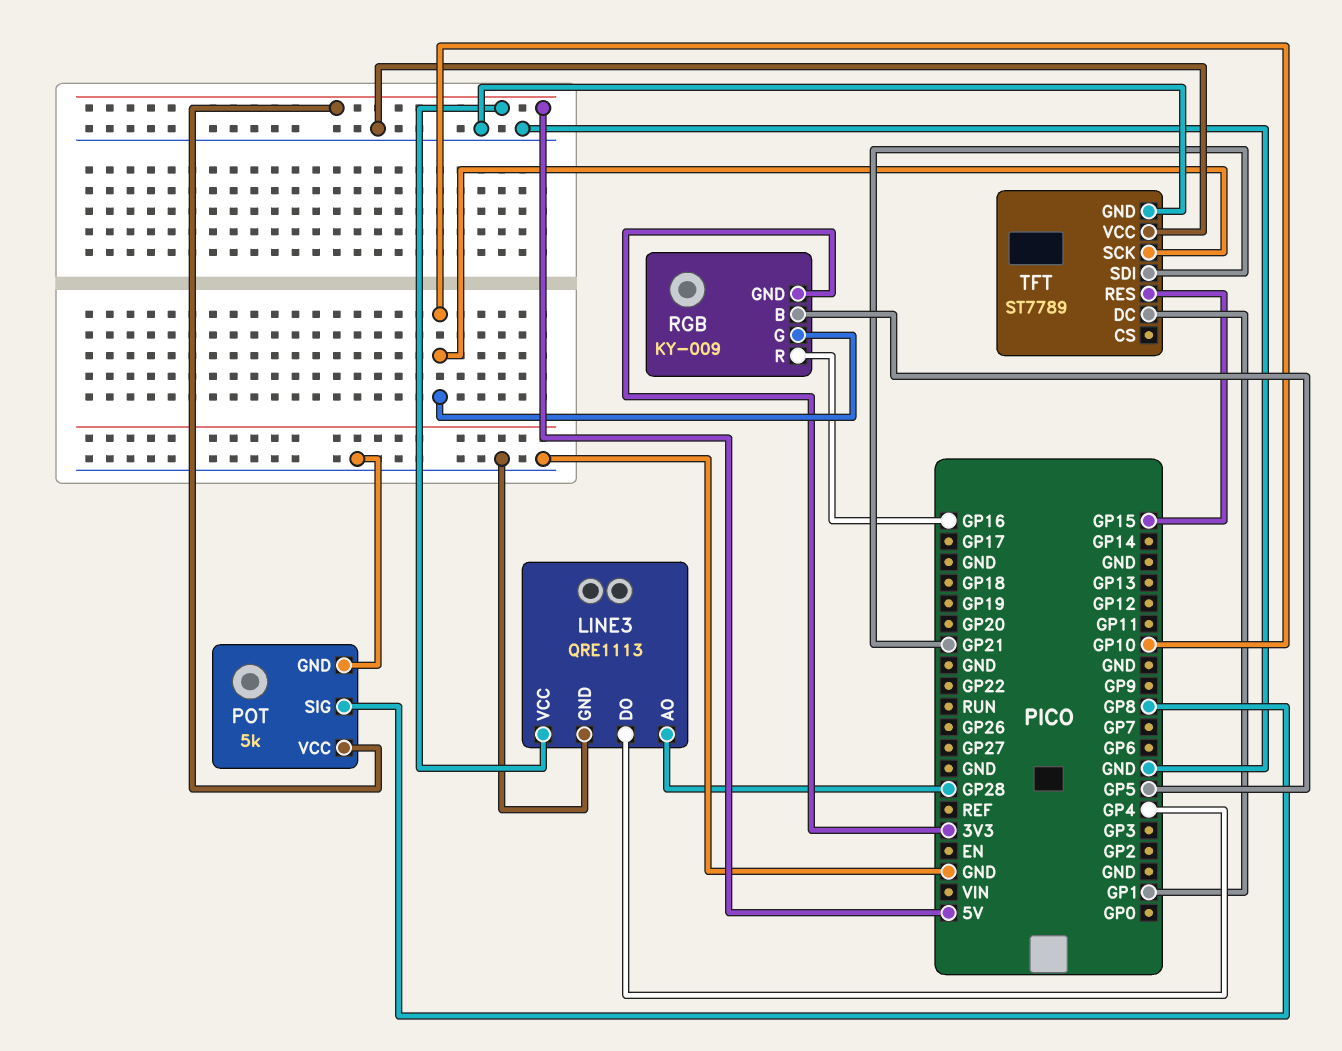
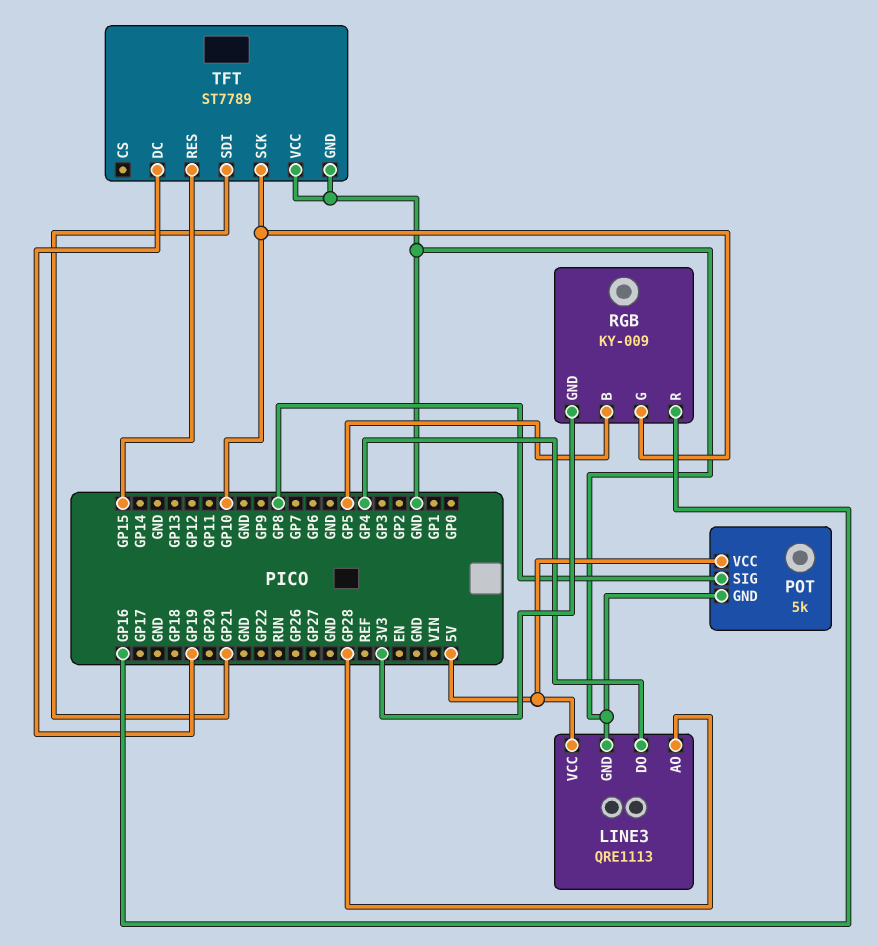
TFT pin DC: GP1 -> GP19

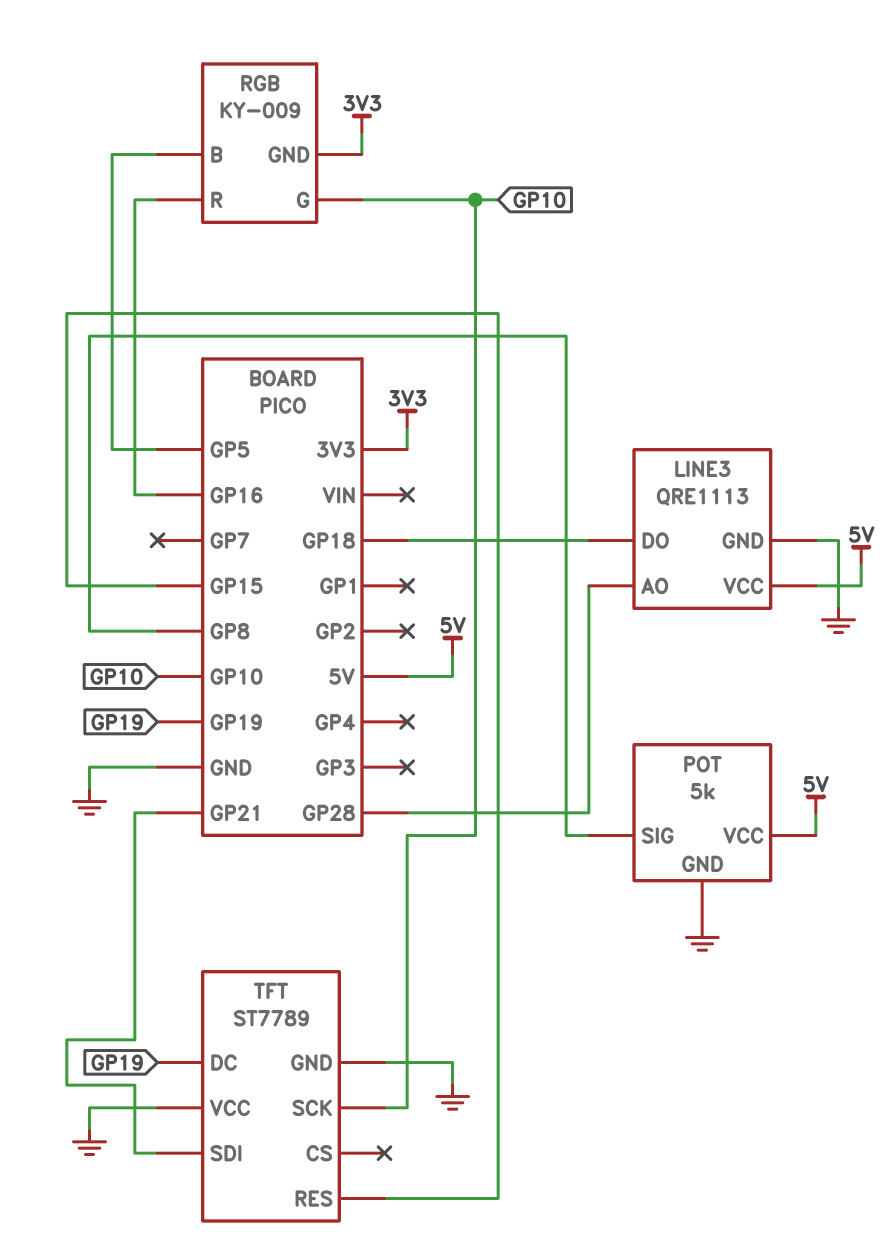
LINE3 pin DO: GP4 -> GP18

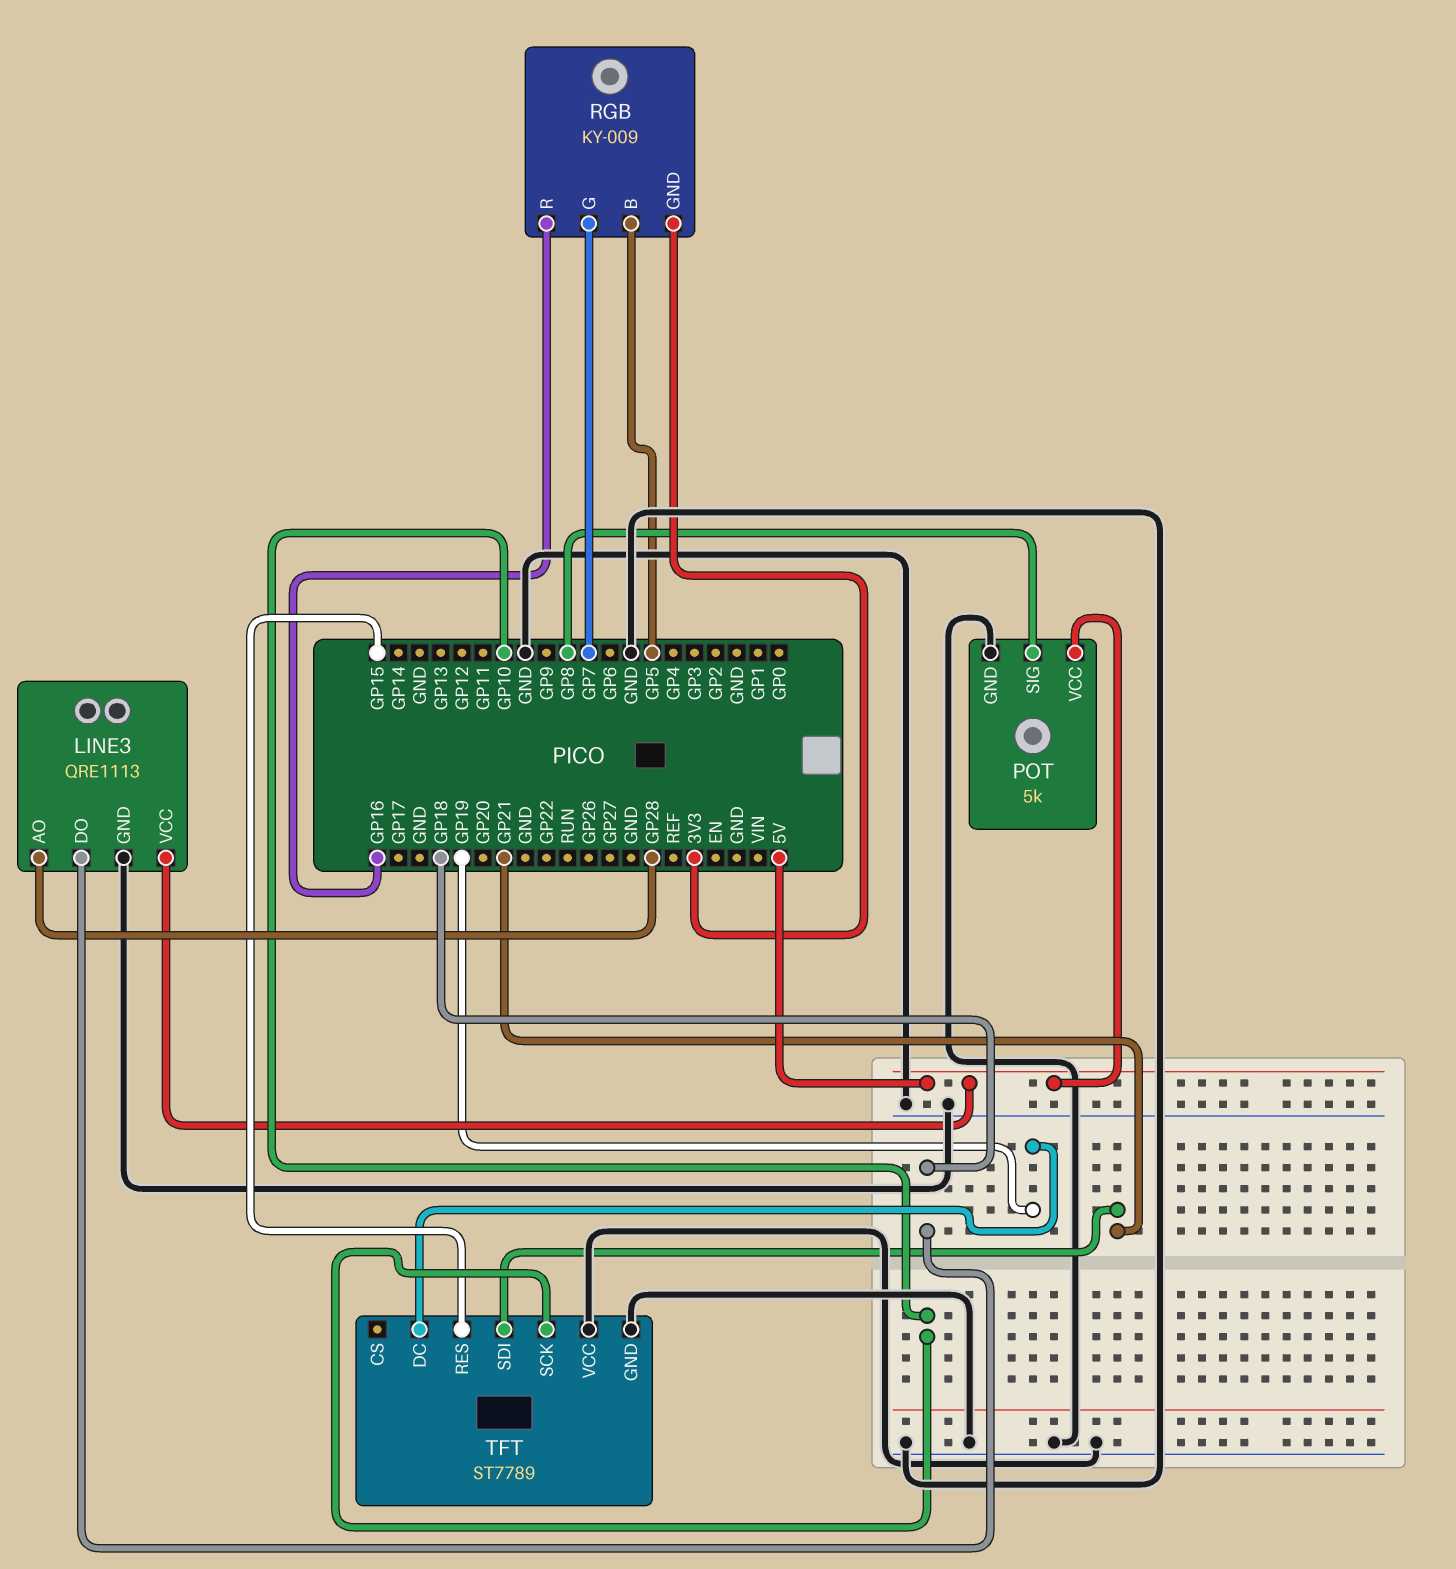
RGB pin G: GP10 -> GP7

